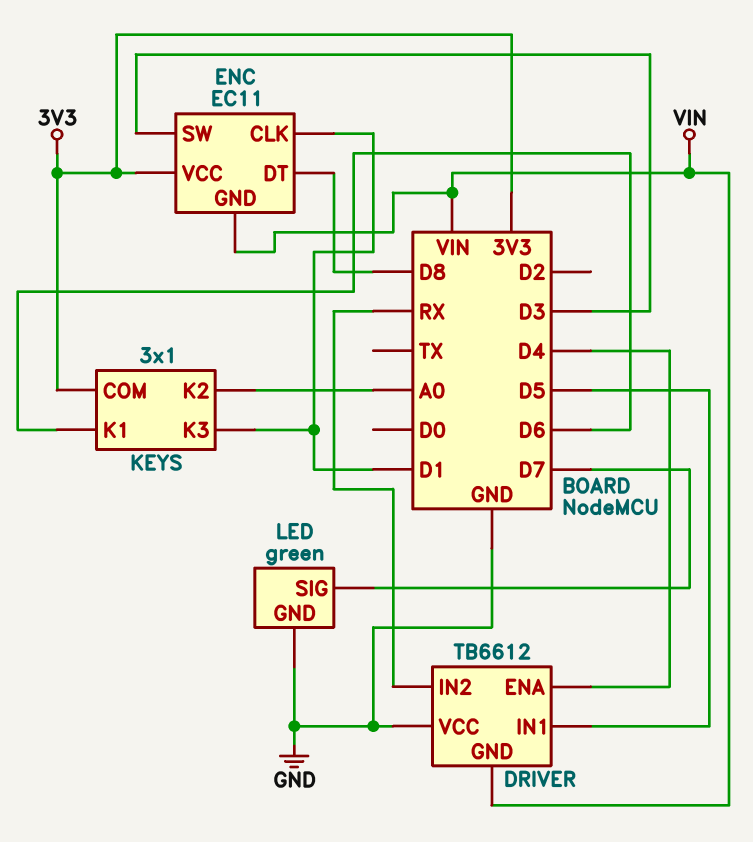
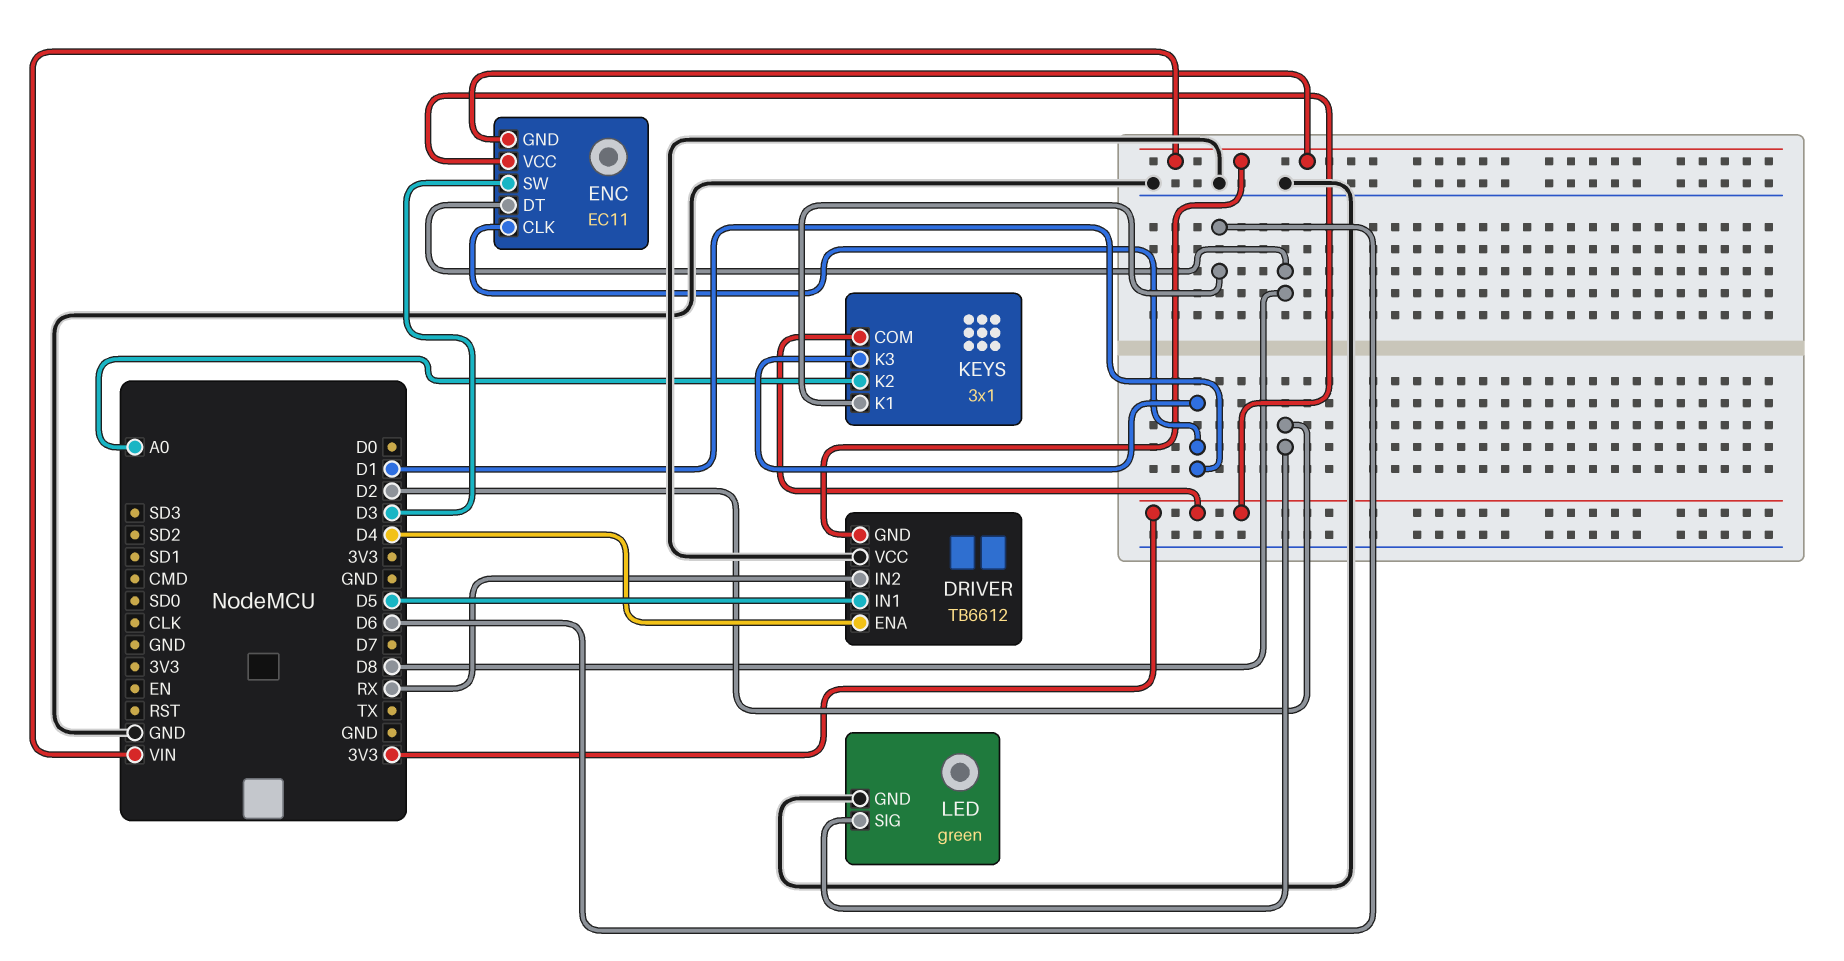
LED pin SIG: D7 -> D2

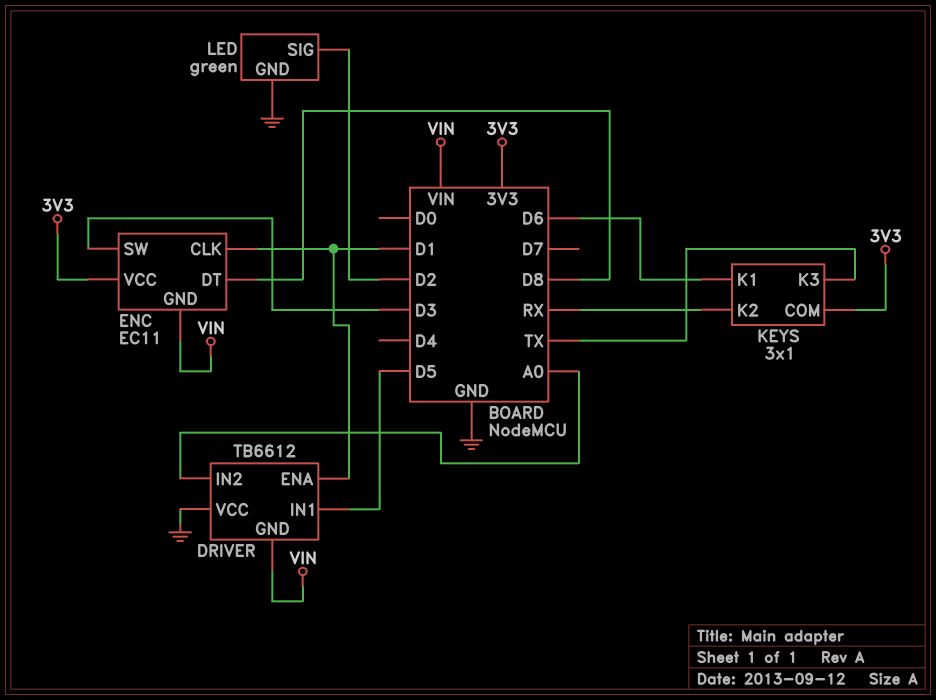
DRIVER pin ENA: D4 -> D1
DRIVER pin IN2: RX -> A0
KEYS pin K2: A0 -> RX
KEYS pin K3: D1 -> TX

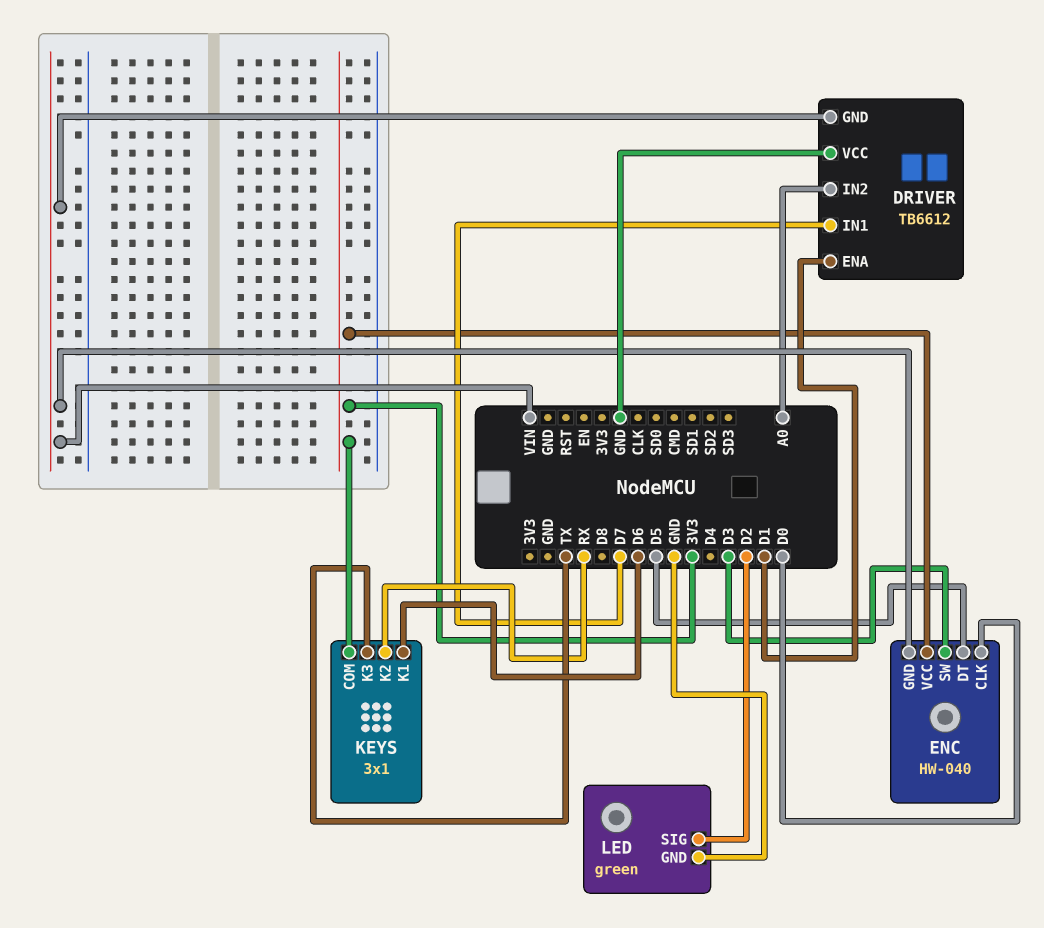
DRIVER pin IN1: D5 -> D7
ENC: EC11 -> HW-040
ENC pin CLK: D1 -> D0
ENC pin DT: D8 -> D5

